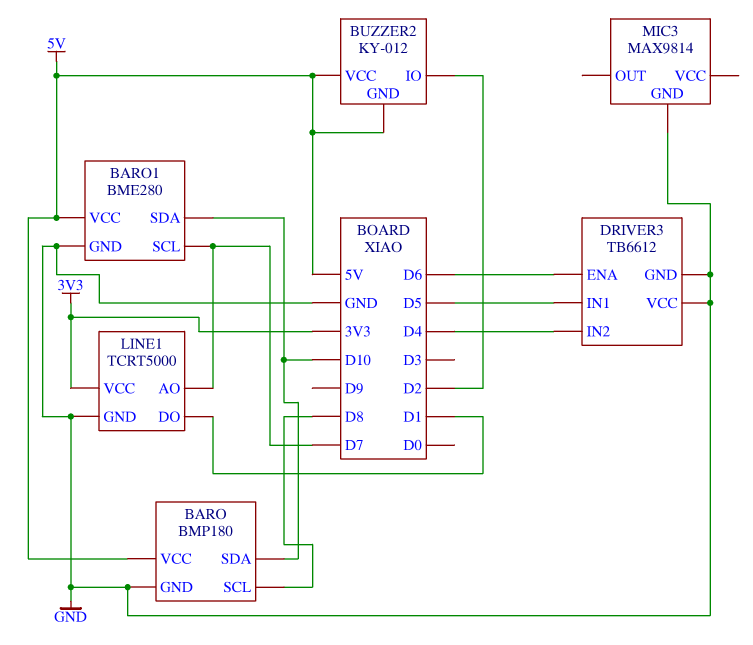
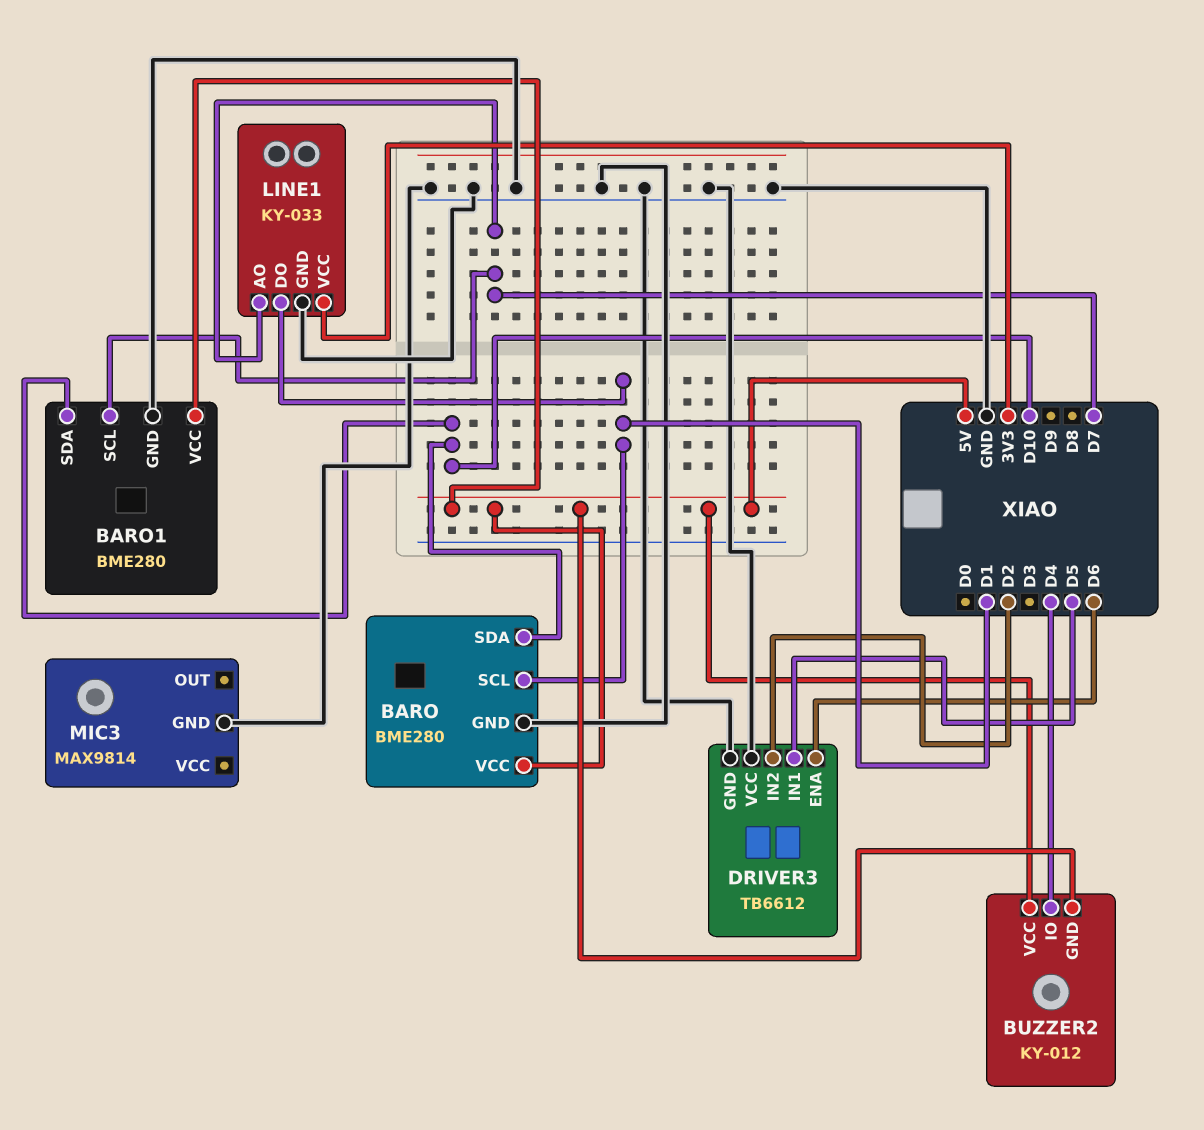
BARO: BMP180 -> BME280
BARO pin SCL: D8 -> D1
BUZZER2 pin IO: D2 -> D4
DRIVER3 pin IN2: D4 -> D2
LINE1: TCRT5000 -> KY-033

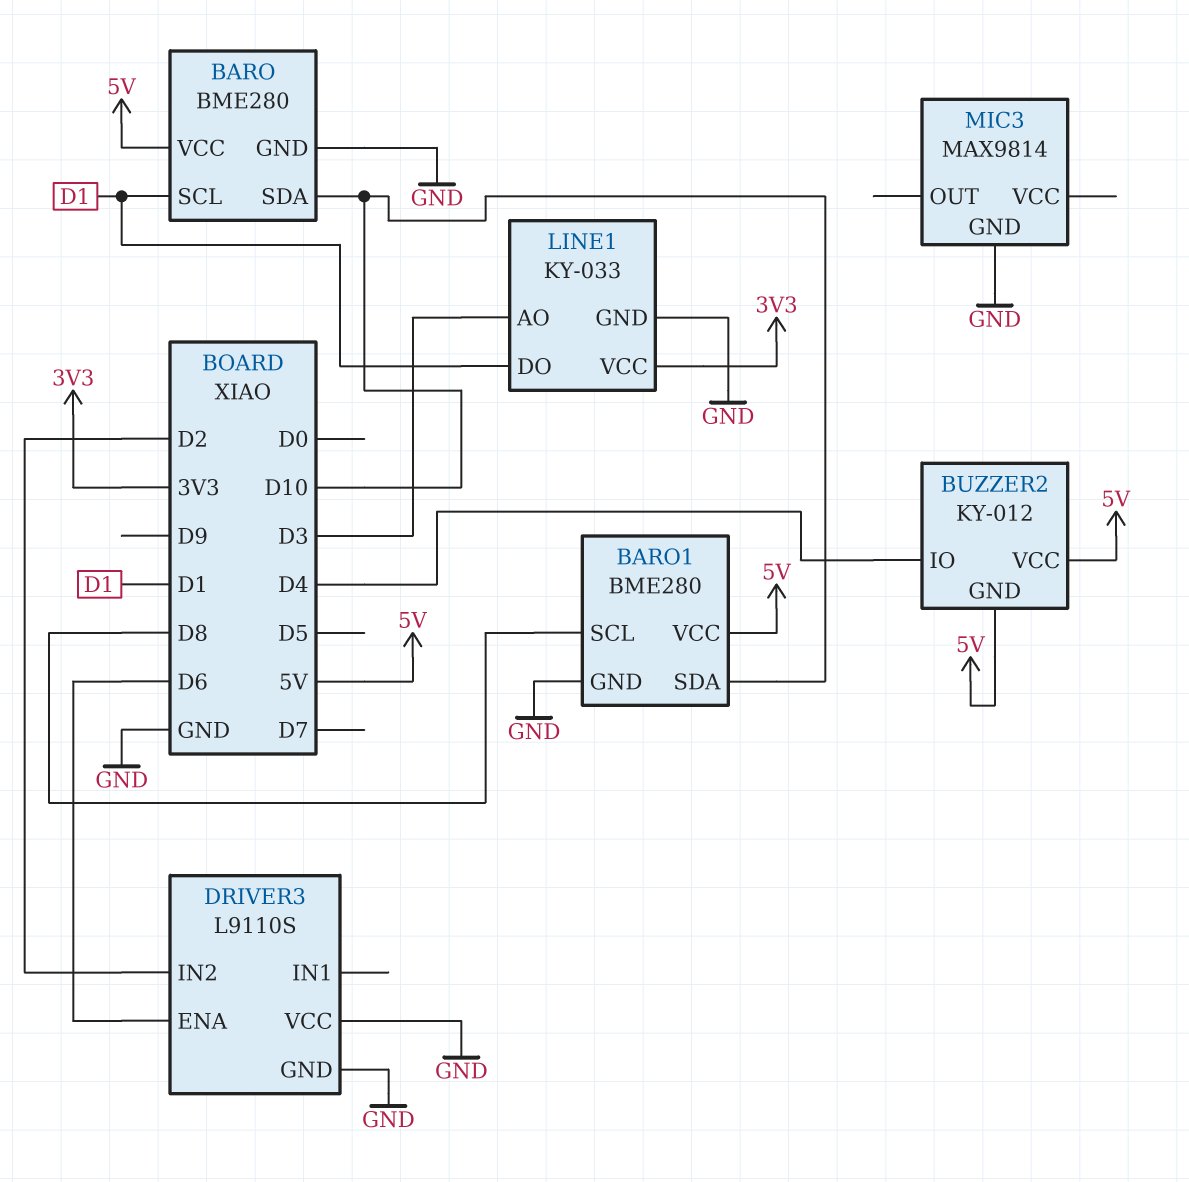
BARO1 pin SCL: D7 -> D8
DRIVER3: TB6612 -> L9110S
DRIVER3 pin IN1: D5 -> none
LINE1 pin AO: D7 -> D3

